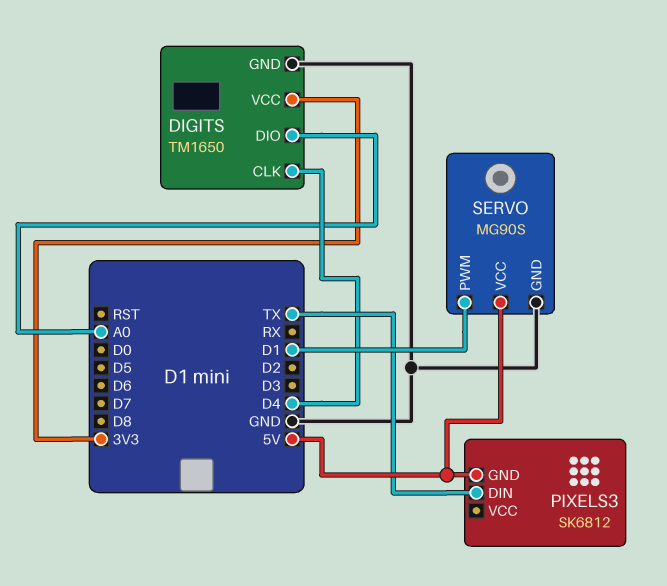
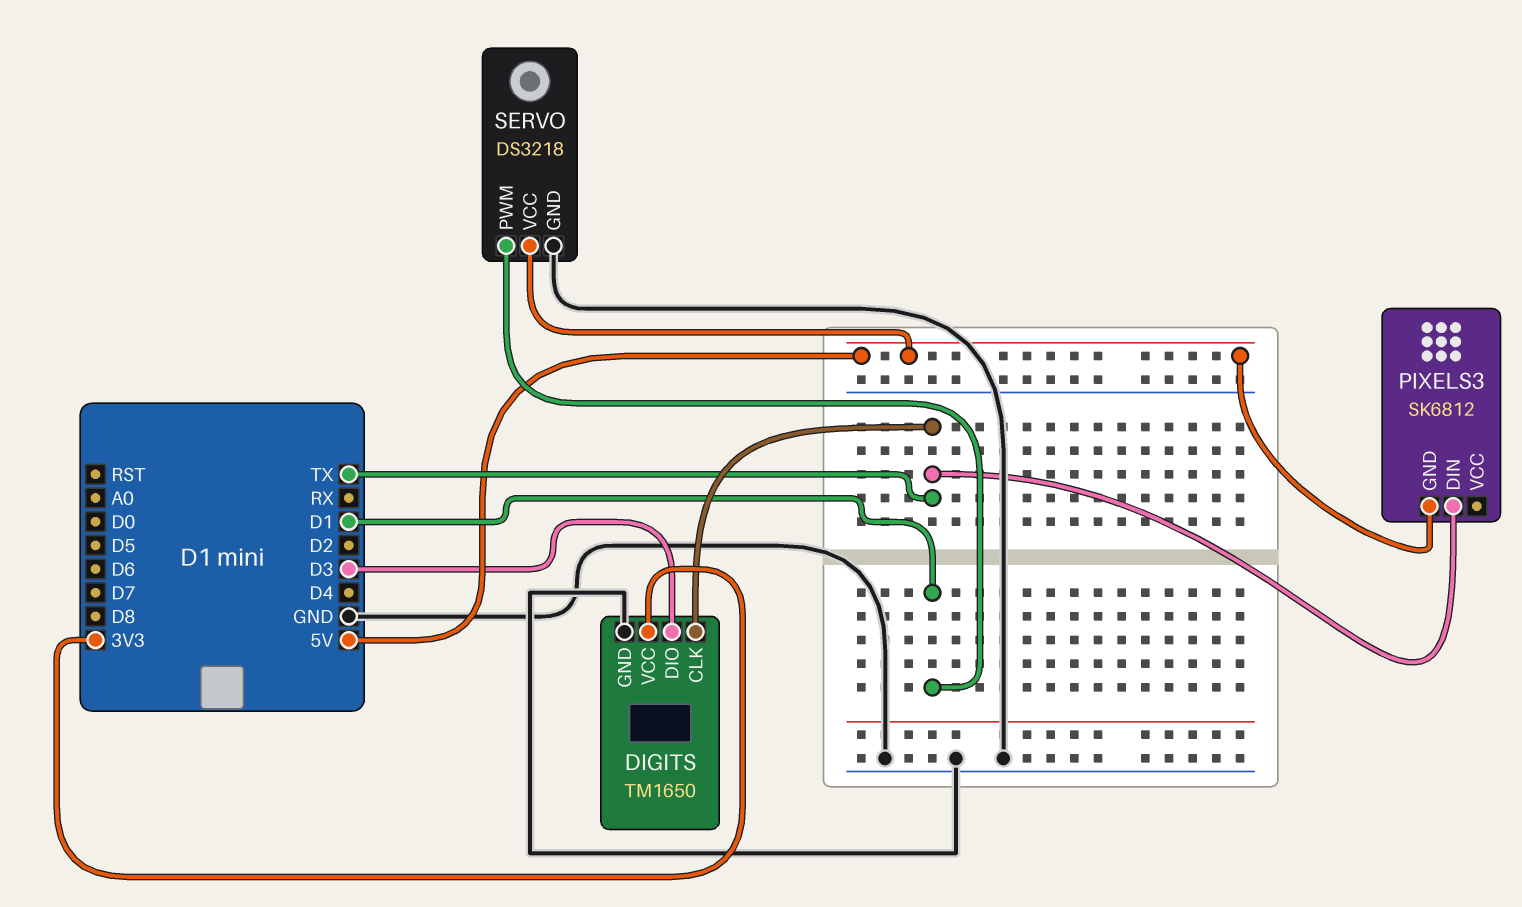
DIGITS pin CLK: D4 -> TX
DIGITS pin DIO: A0 -> D3
SERVO: MG90S -> DS3218

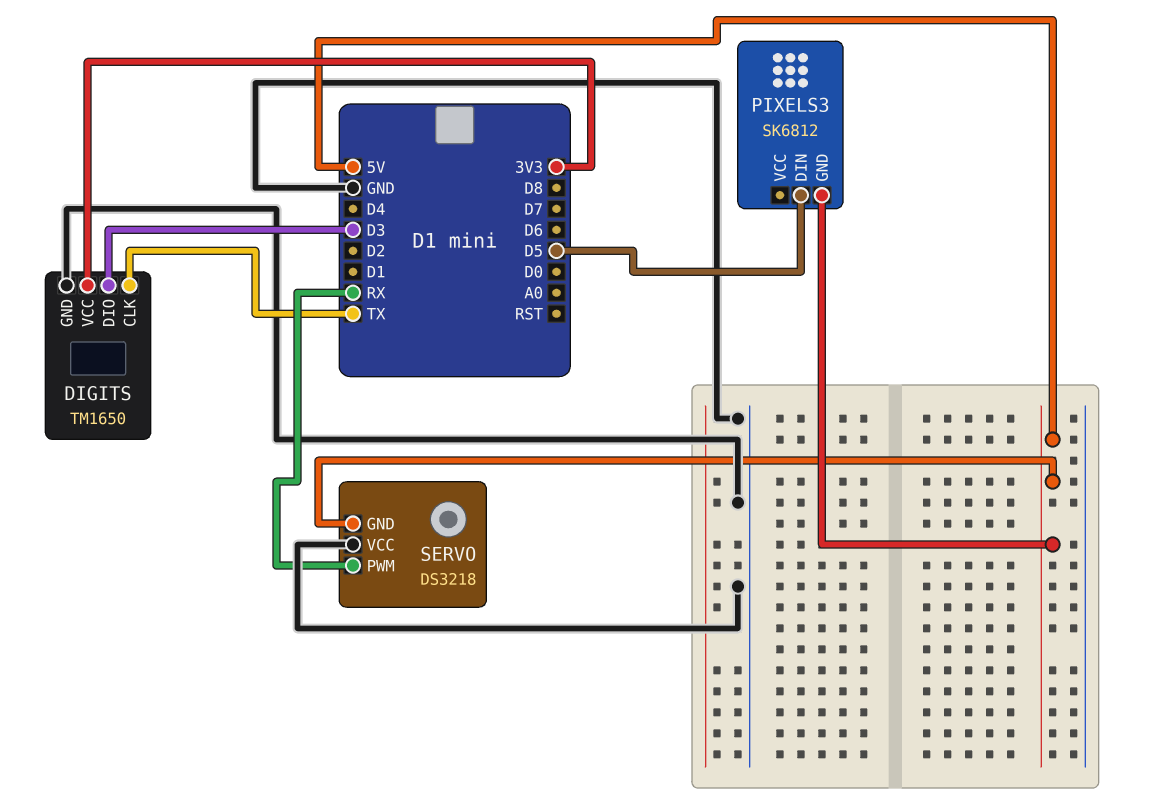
PIXELS3 pin DIN: TX -> D5
SERVO pin GND: GND -> 5V
SERVO pin PWM: D1 -> RX
SERVO pin VCC: 5V -> GND

